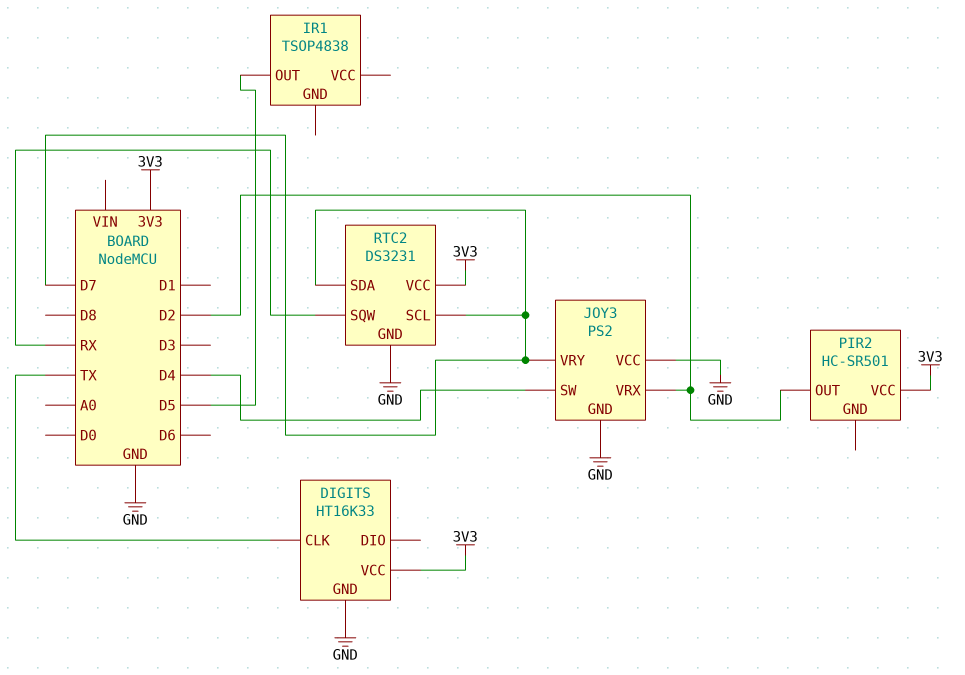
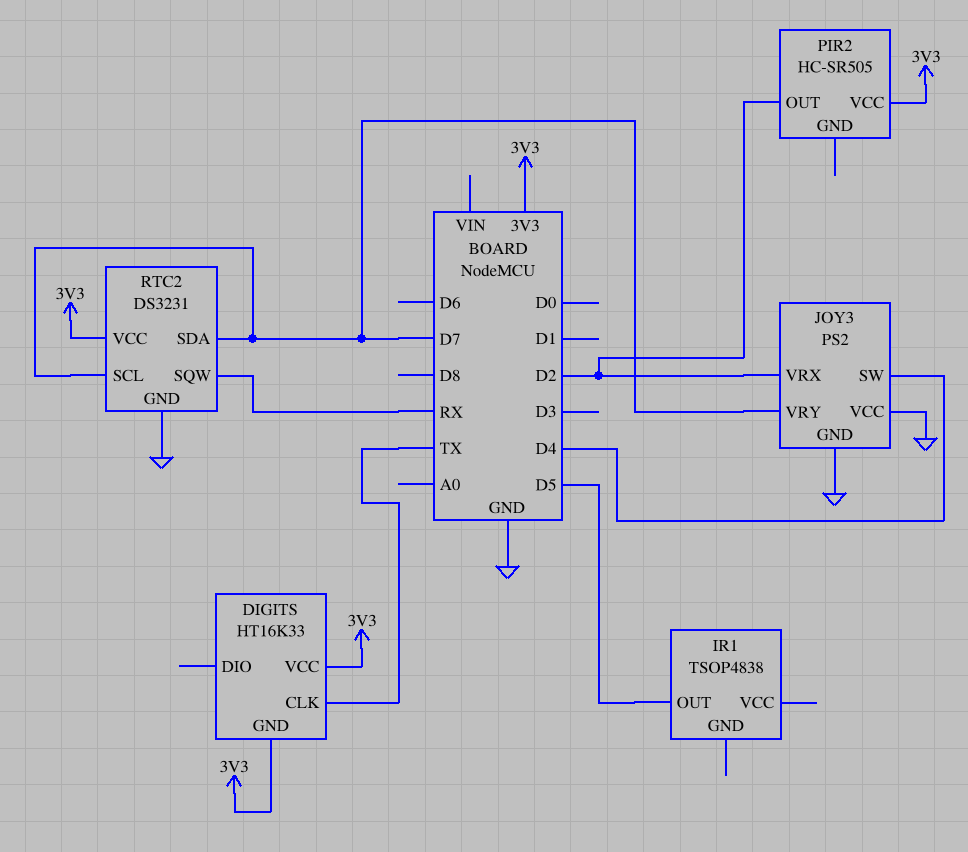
DIGITS pin GND: GND -> 3V3
PIR2: HC-SR501 -> HC-SR505

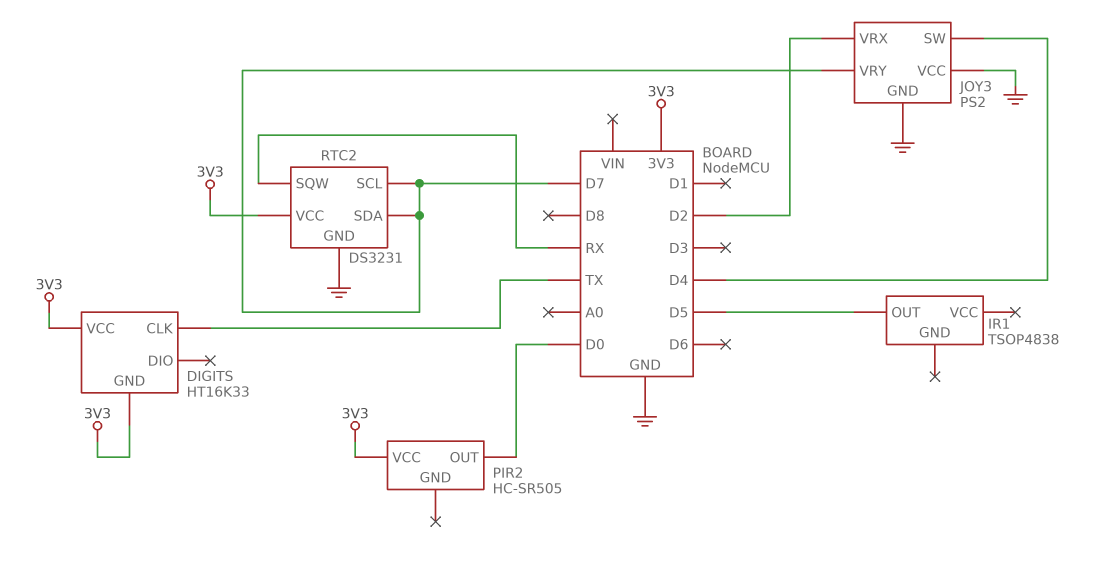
PIR2 pin OUT: D2 -> D0

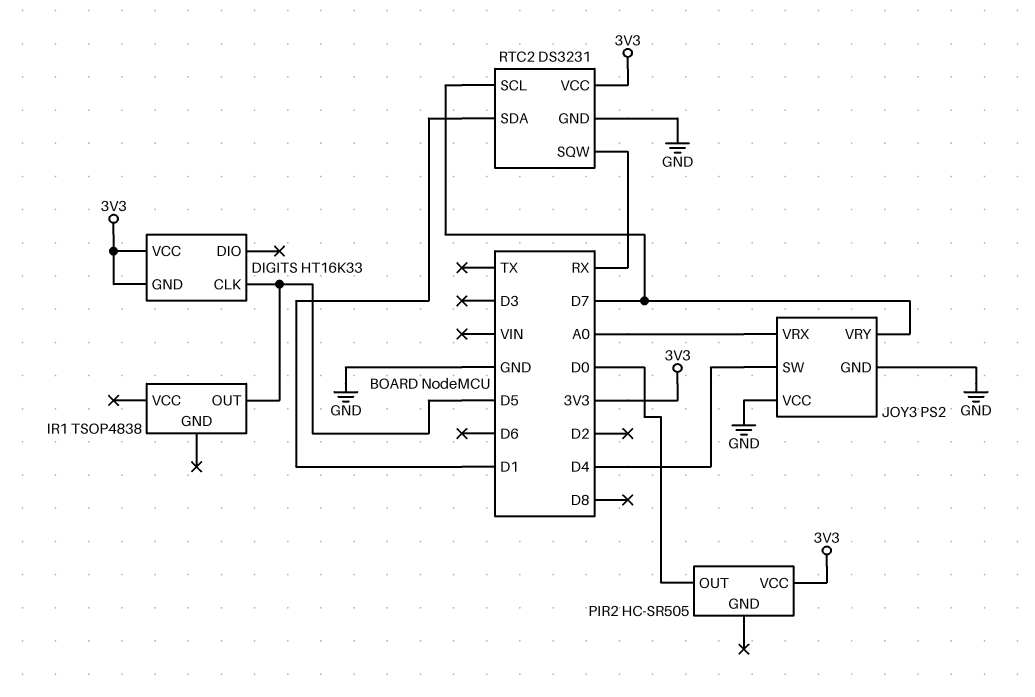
DIGITS pin CLK: TX -> D5
JOY3 pin VRX: D2 -> A0
RTC2 pin SDA: D7 -> D1

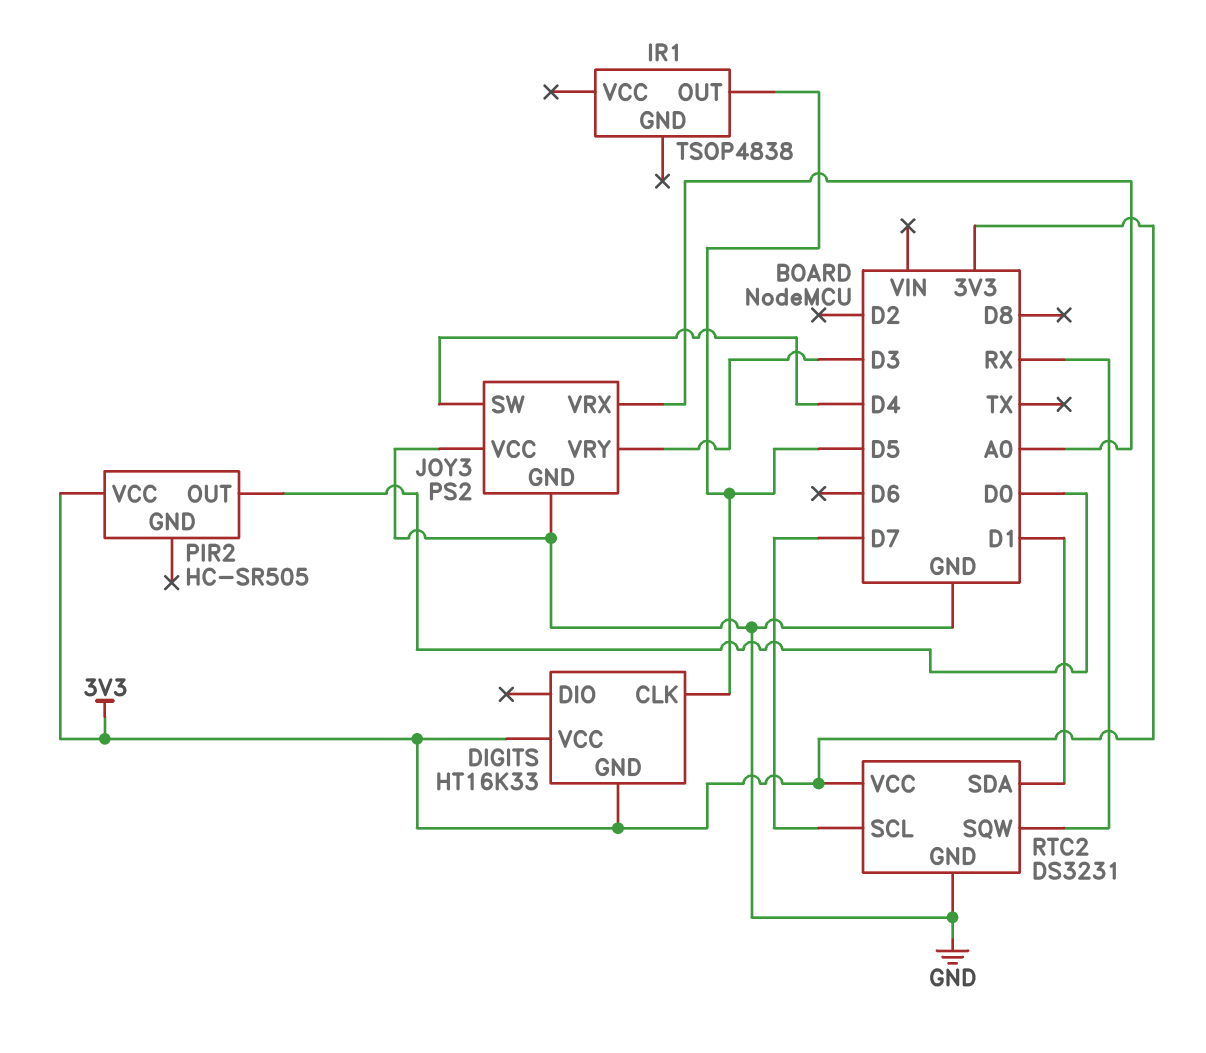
JOY3 pin VRY: D7 -> D3

